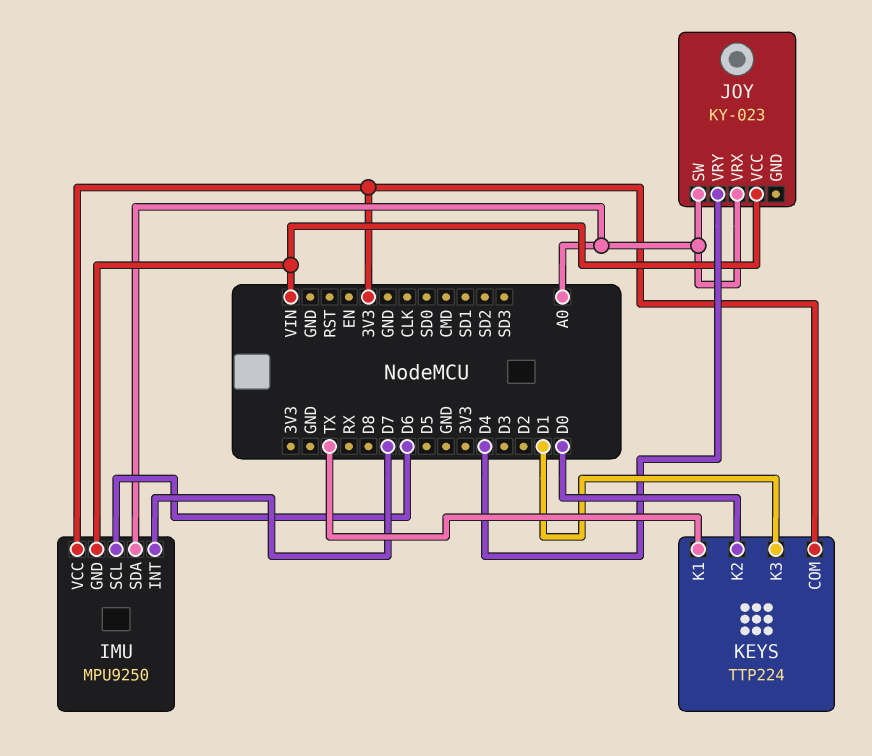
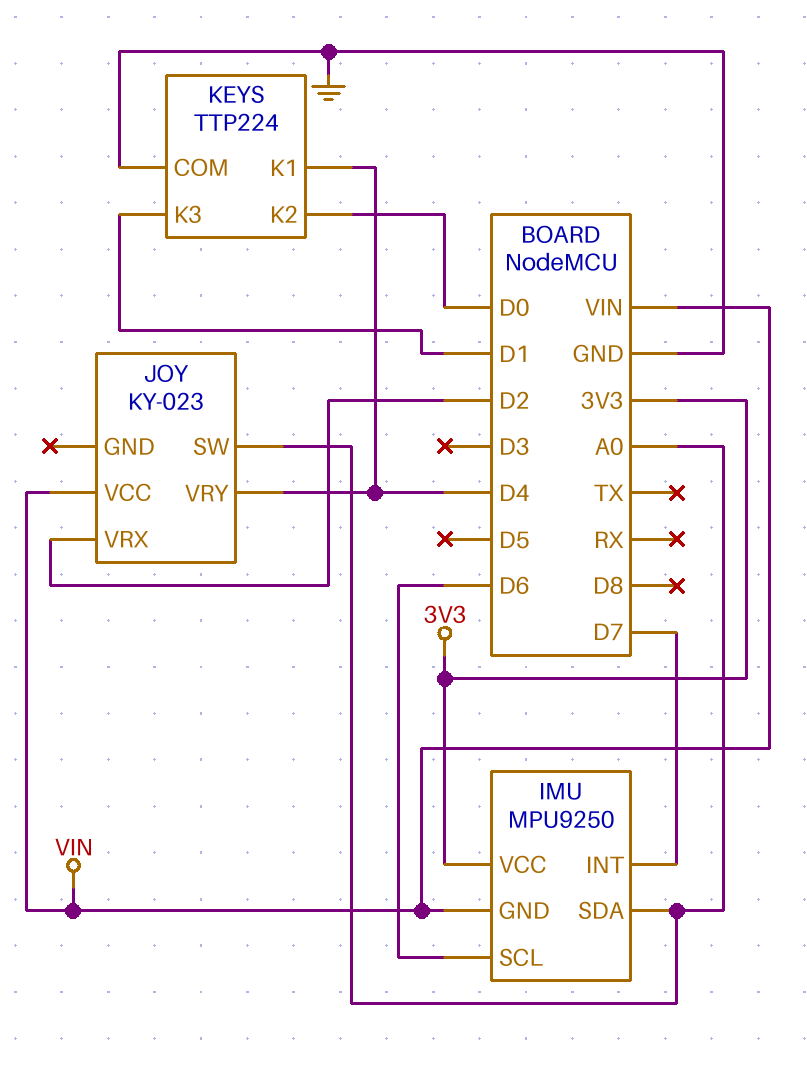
JOY pin VRX: A0 -> D2
KEYS pin COM: 3V3 -> GND
KEYS pin K1: TX -> D4

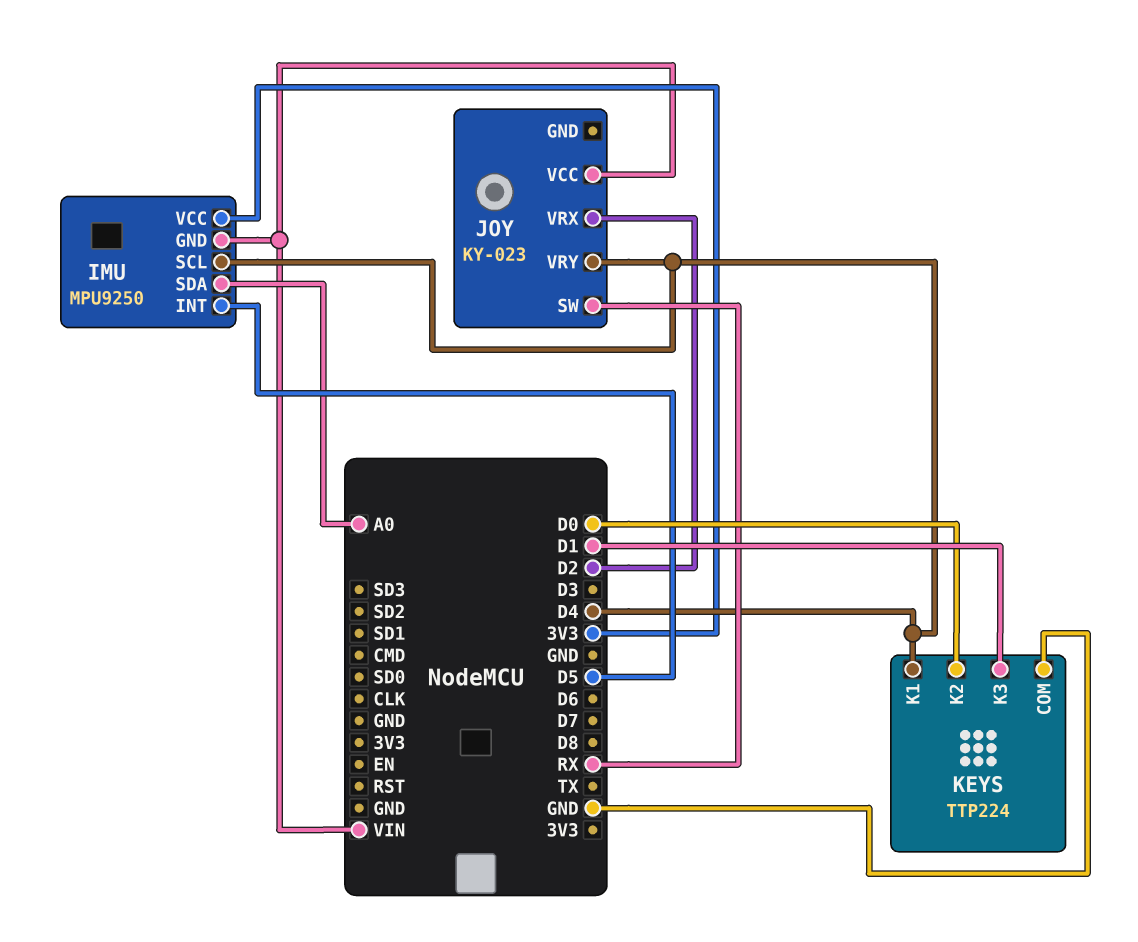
IMU pin INT: D7 -> D5
IMU pin SCL: D6 -> D4
JOY pin SW: A0 -> RX

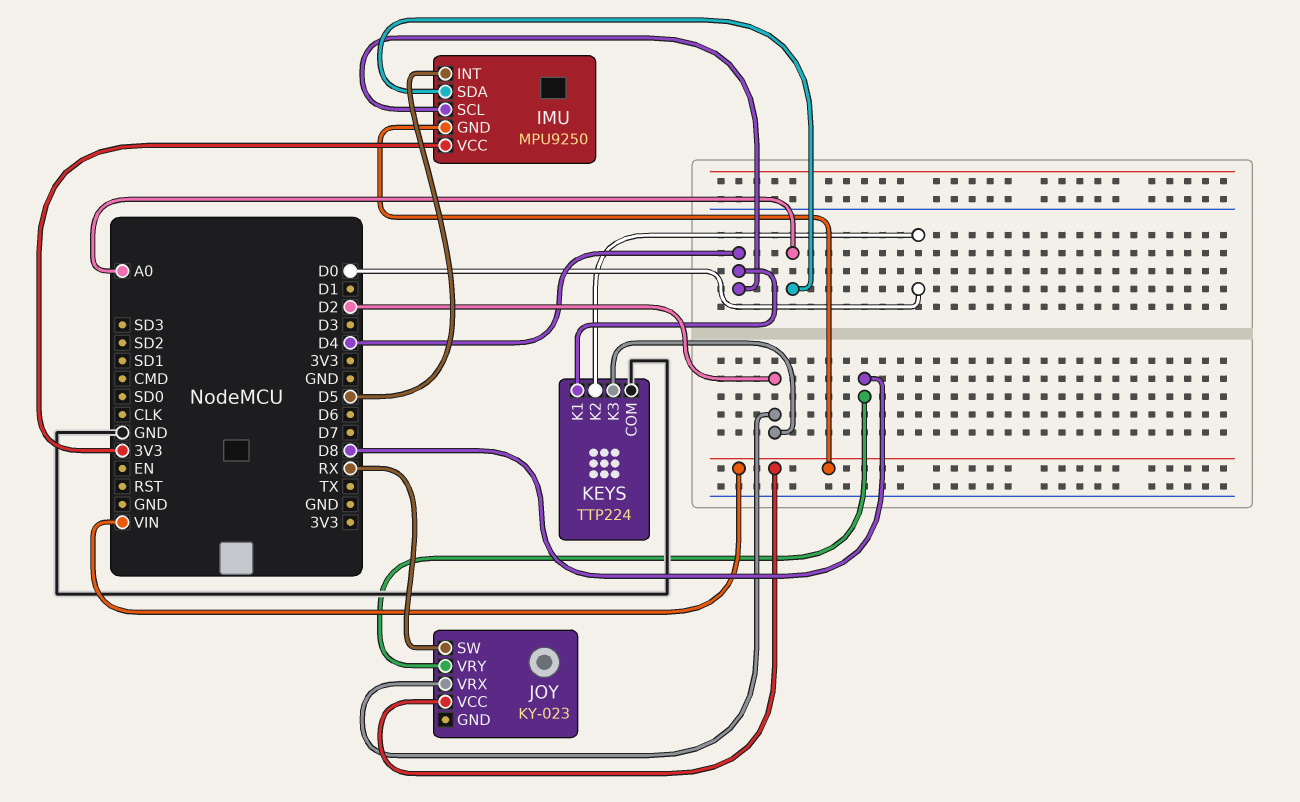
JOY pin VRY: D4 -> D8
KEYS pin K3: D1 -> D2

